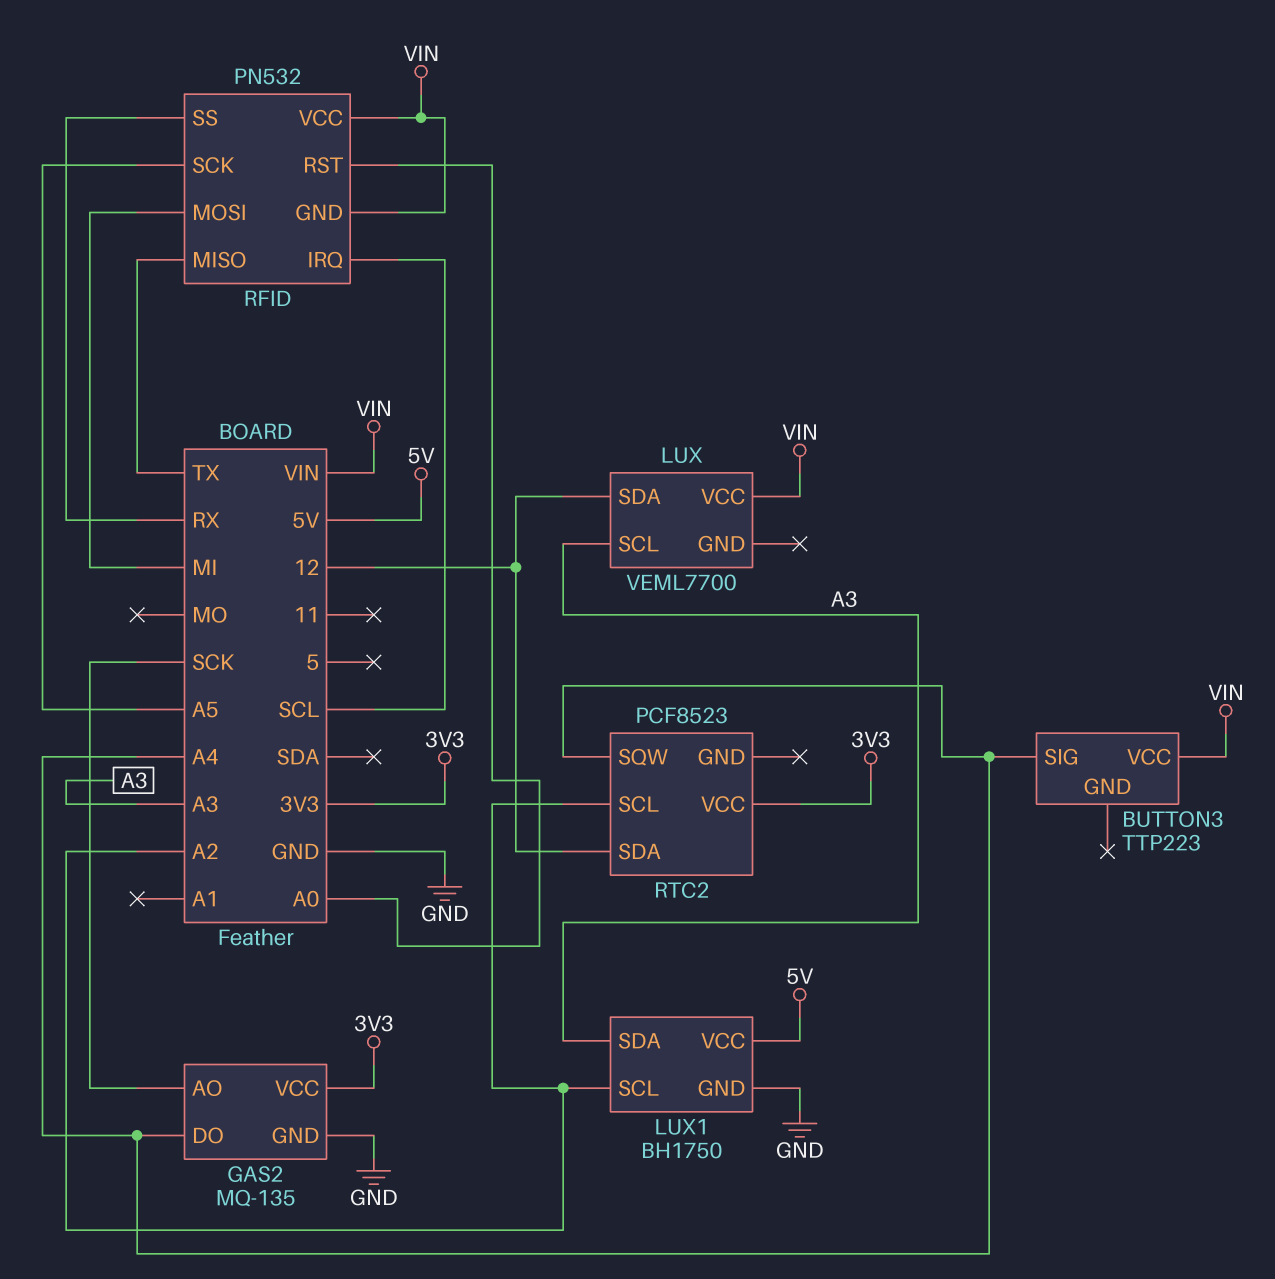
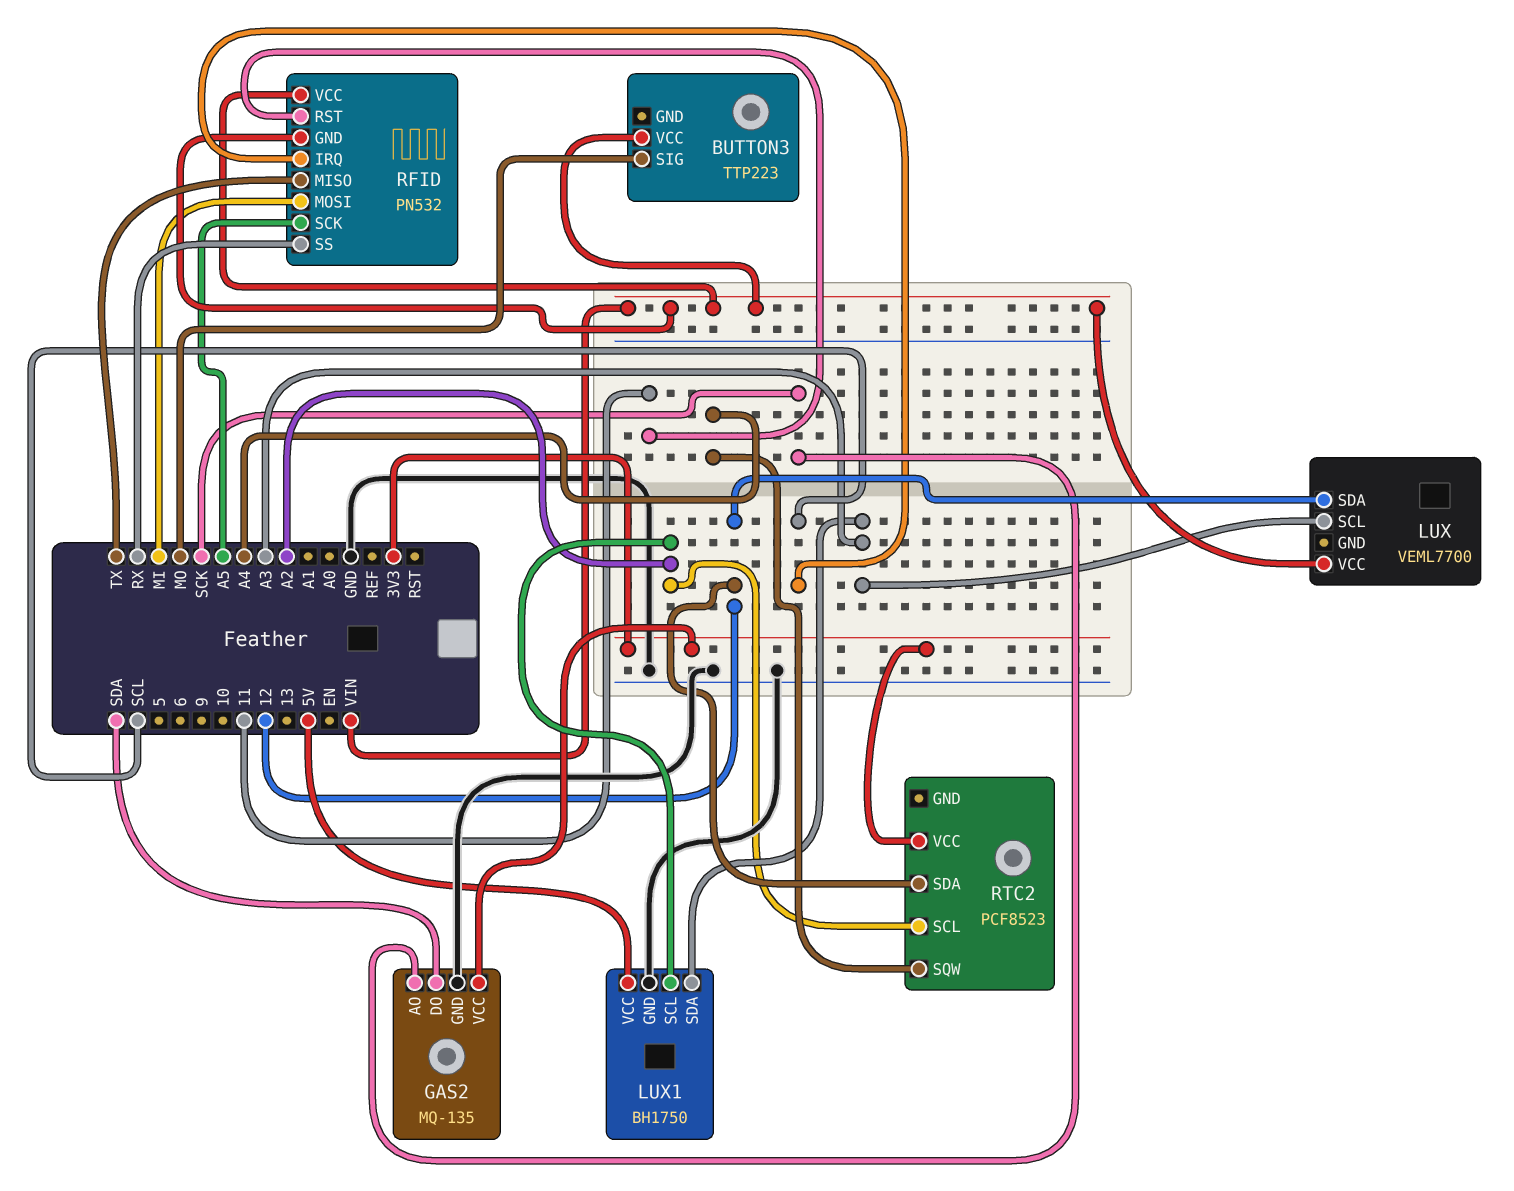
BUTTON3 pin SIG: A4 -> MO
GAS2 pin DO: A4 -> SDA
RFID pin RST: A0 -> 11

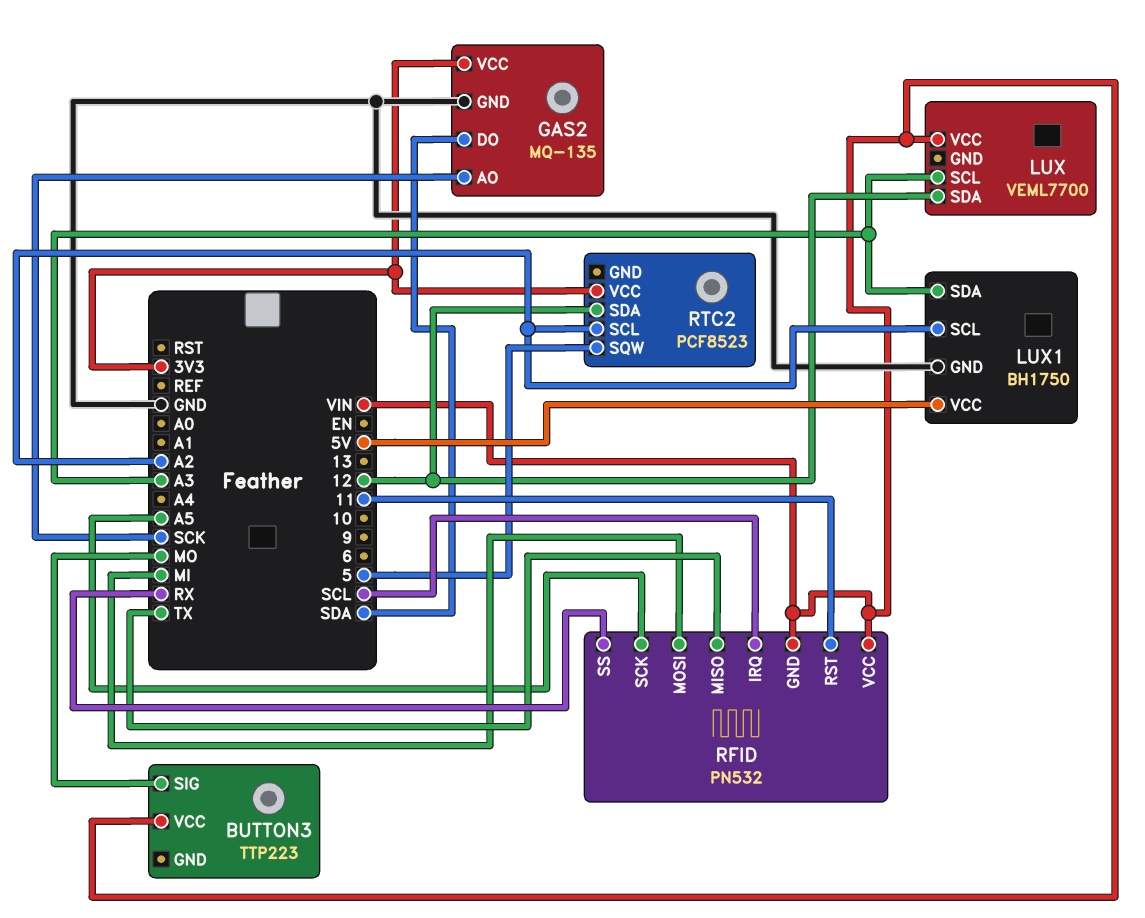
RTC2 pin SQW: A4 -> 5

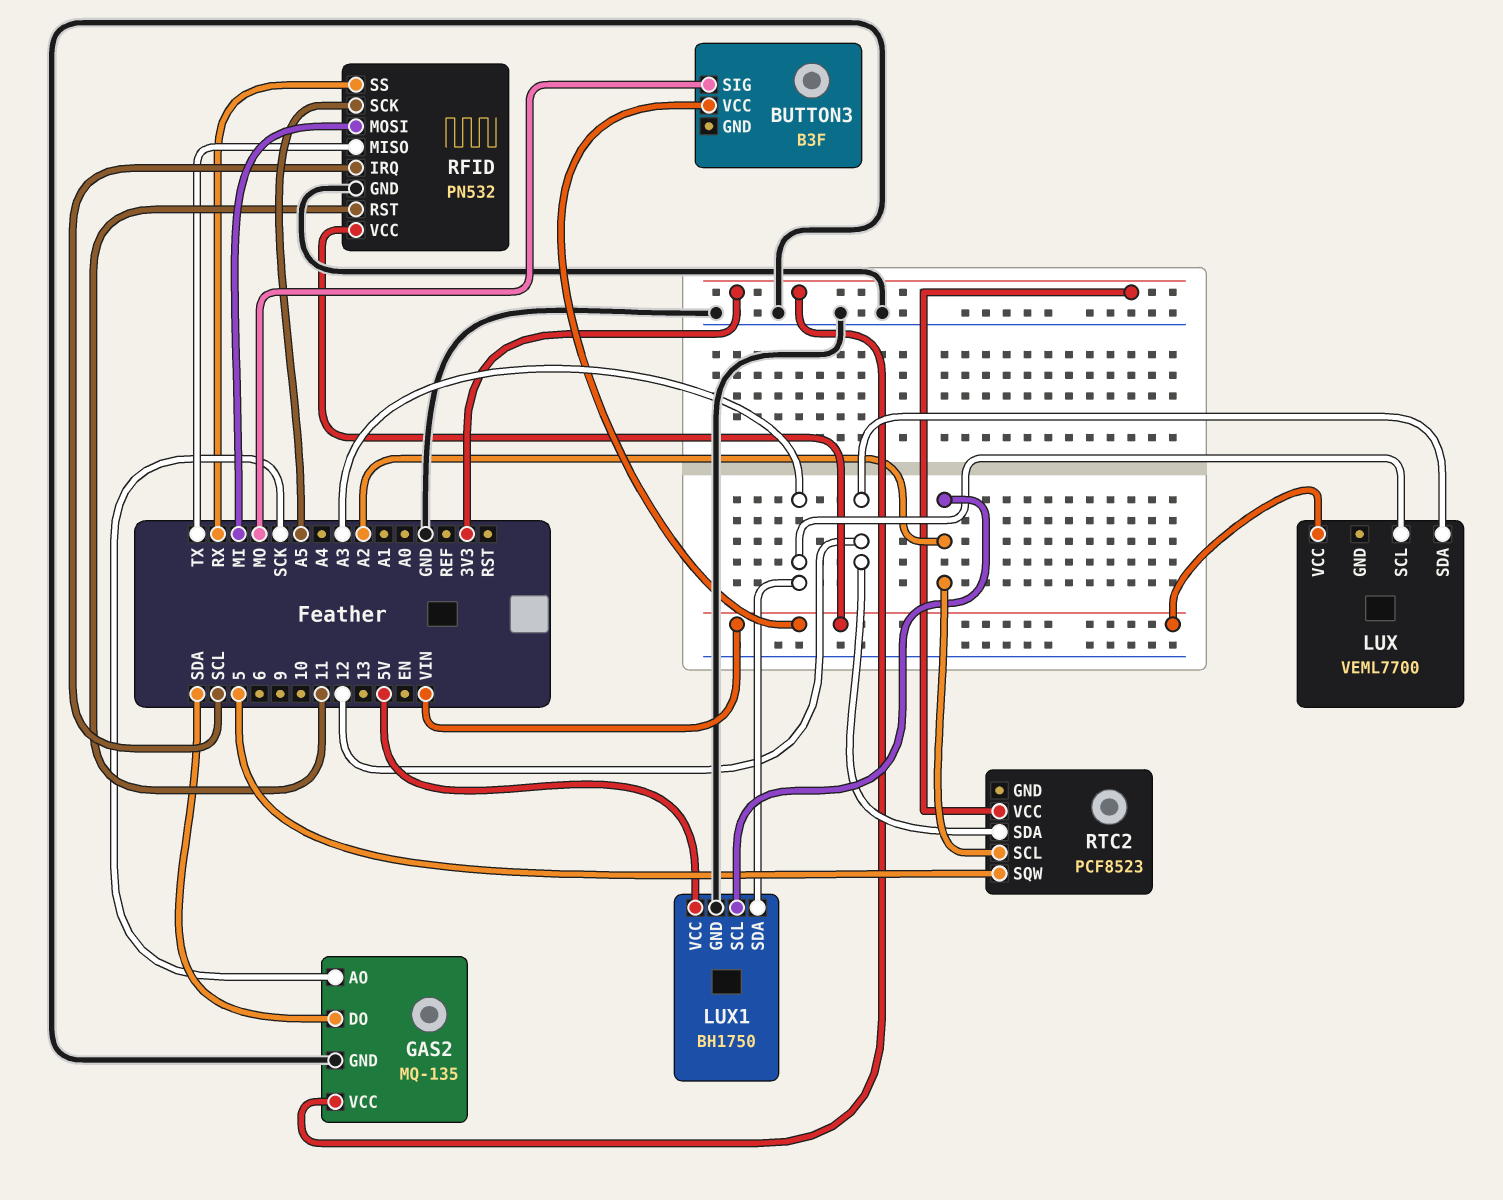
BUTTON3: TTP223 -> B3F
RFID pin GND: VIN -> GND

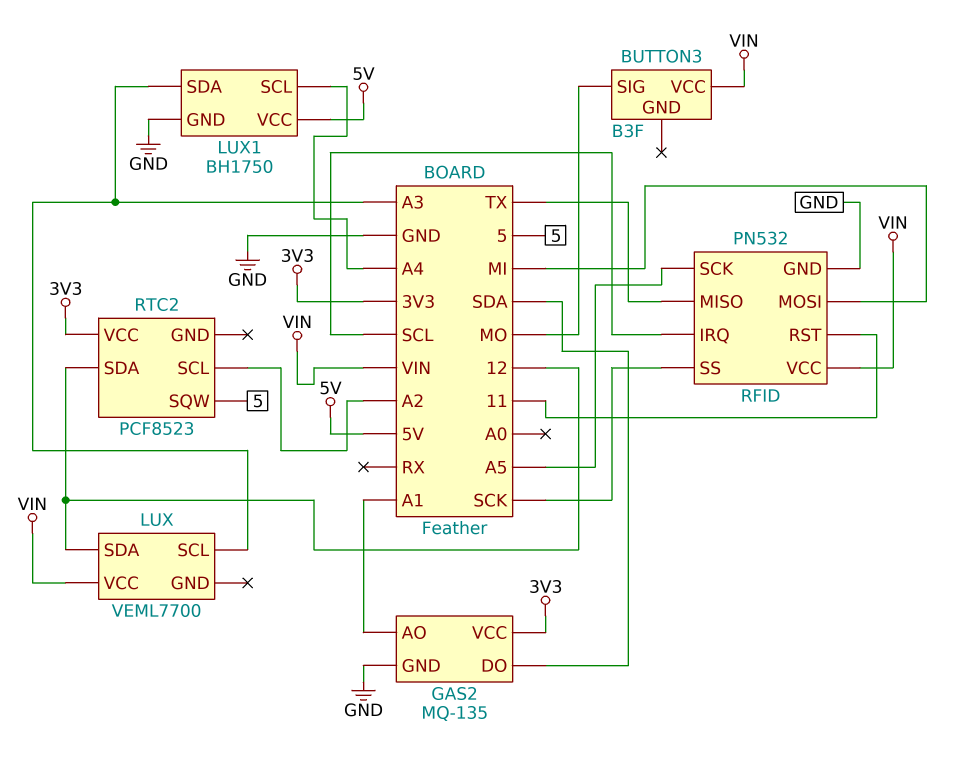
GAS2 pin AO: SCK -> A1
LUX1 pin SCL: A2 -> A4
RFID pin SS: RX -> SCK

